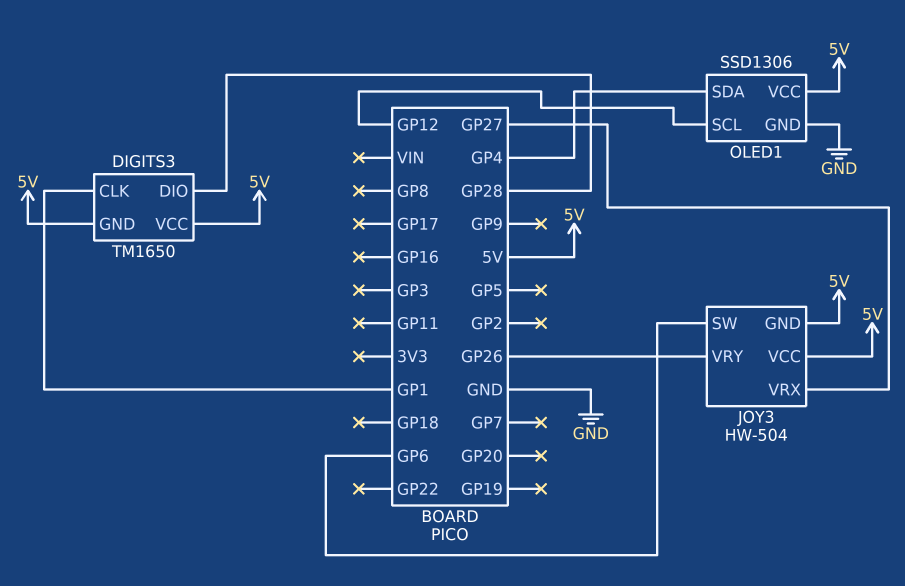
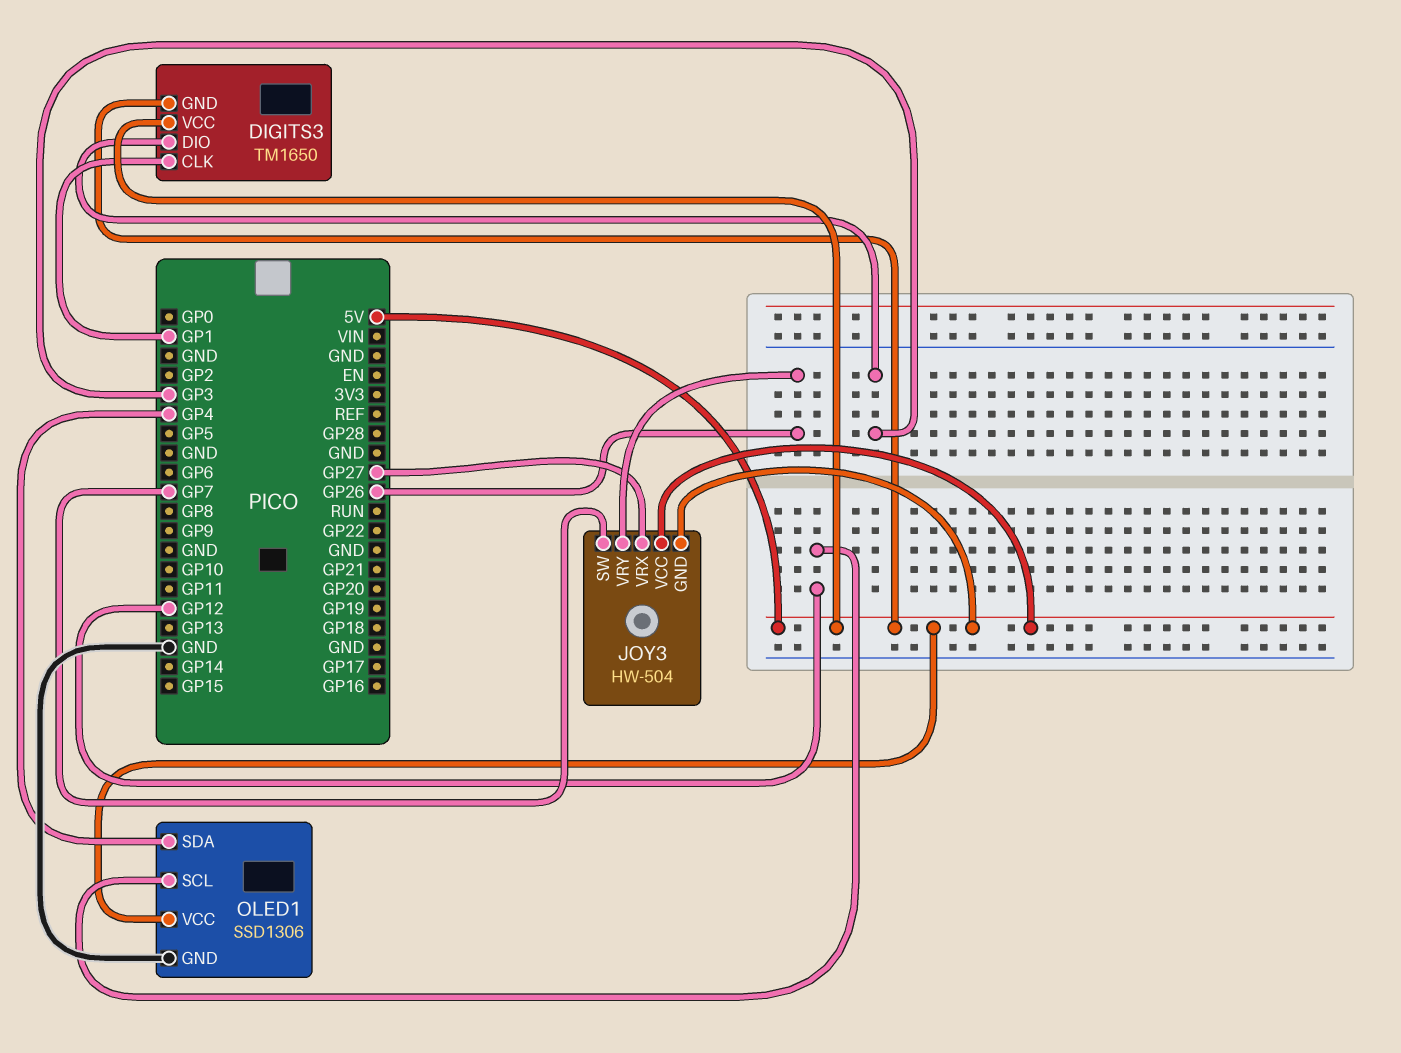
DIGITS3 pin DIO: GP28 -> GP3
JOY3 pin SW: GP6 -> GP7

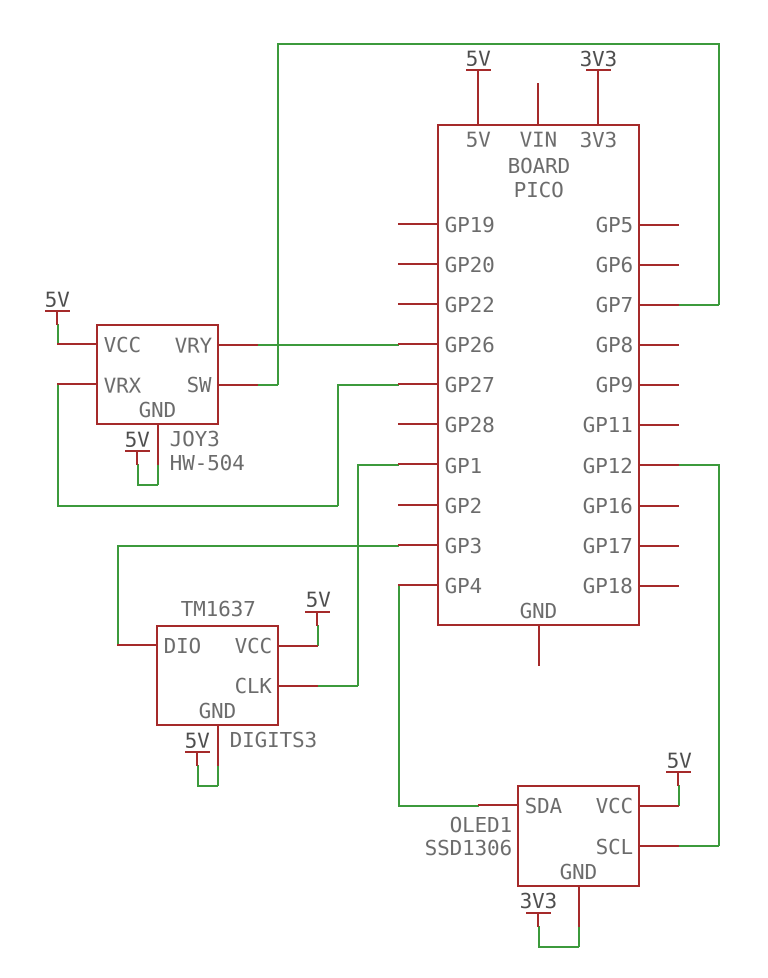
DIGITS3: TM1650 -> TM1637
OLED1 pin GND: GND -> 3V3

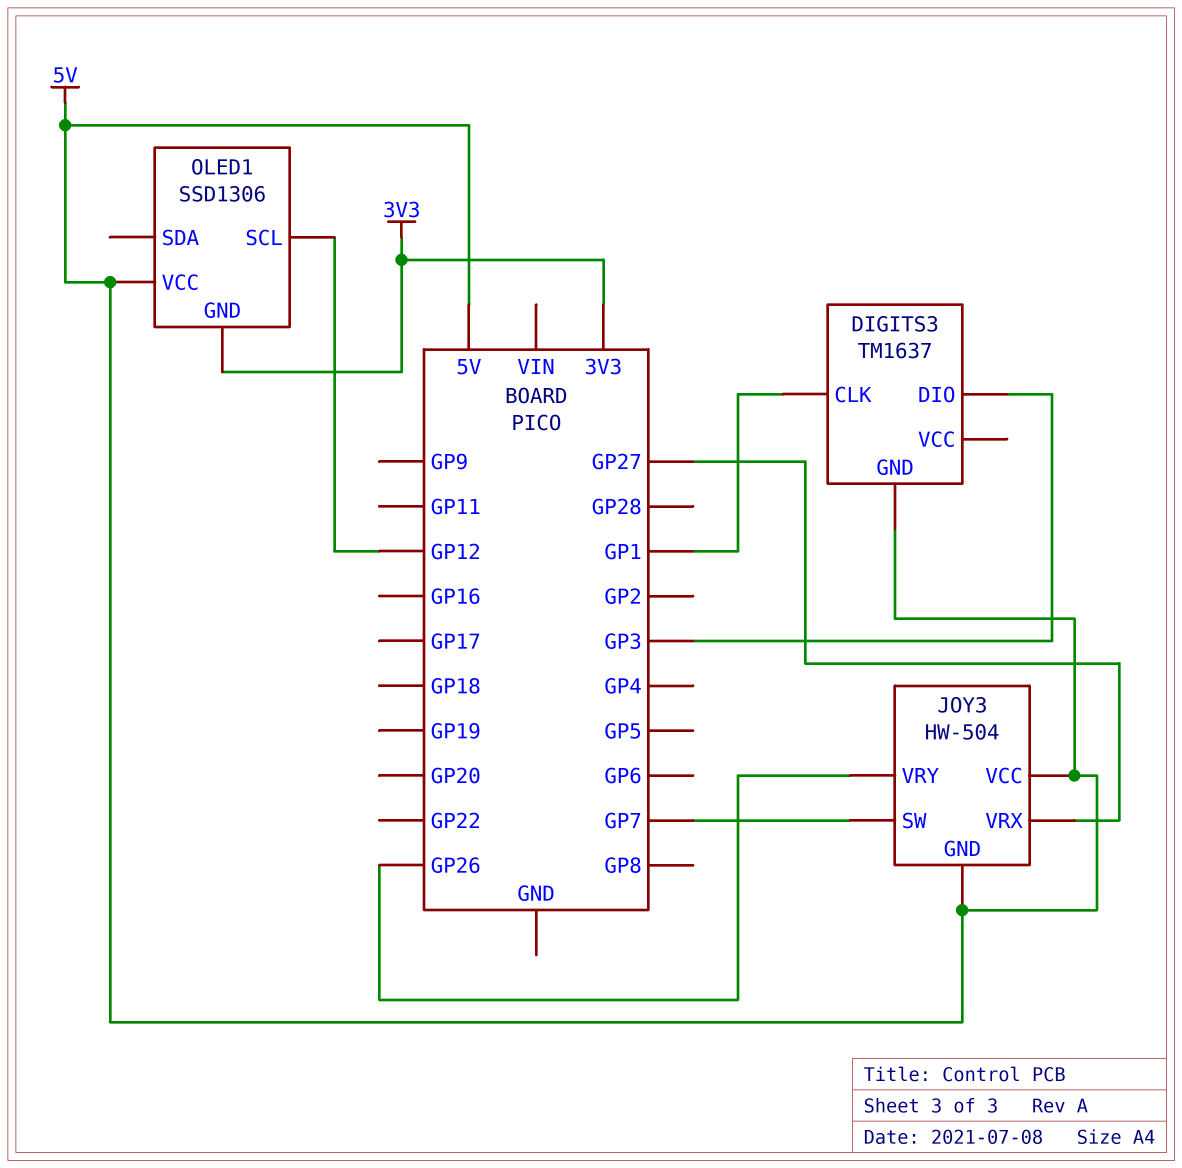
DIGITS3 pin VCC: 5V -> none
OLED1 pin SDA: GP4 -> none

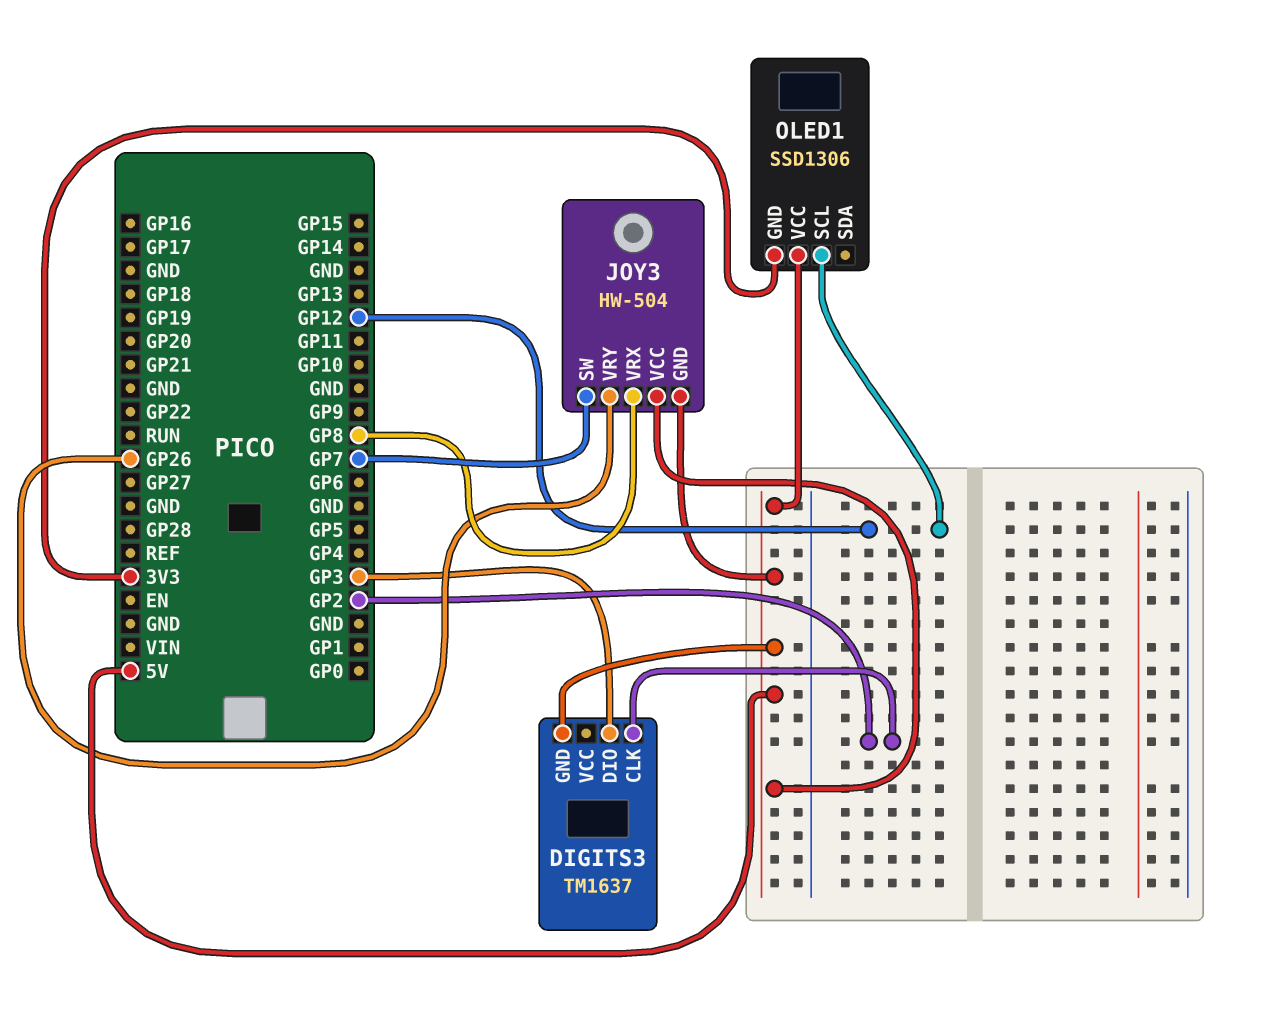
DIGITS3 pin CLK: GP1 -> GP2
JOY3 pin VRX: GP27 -> GP8

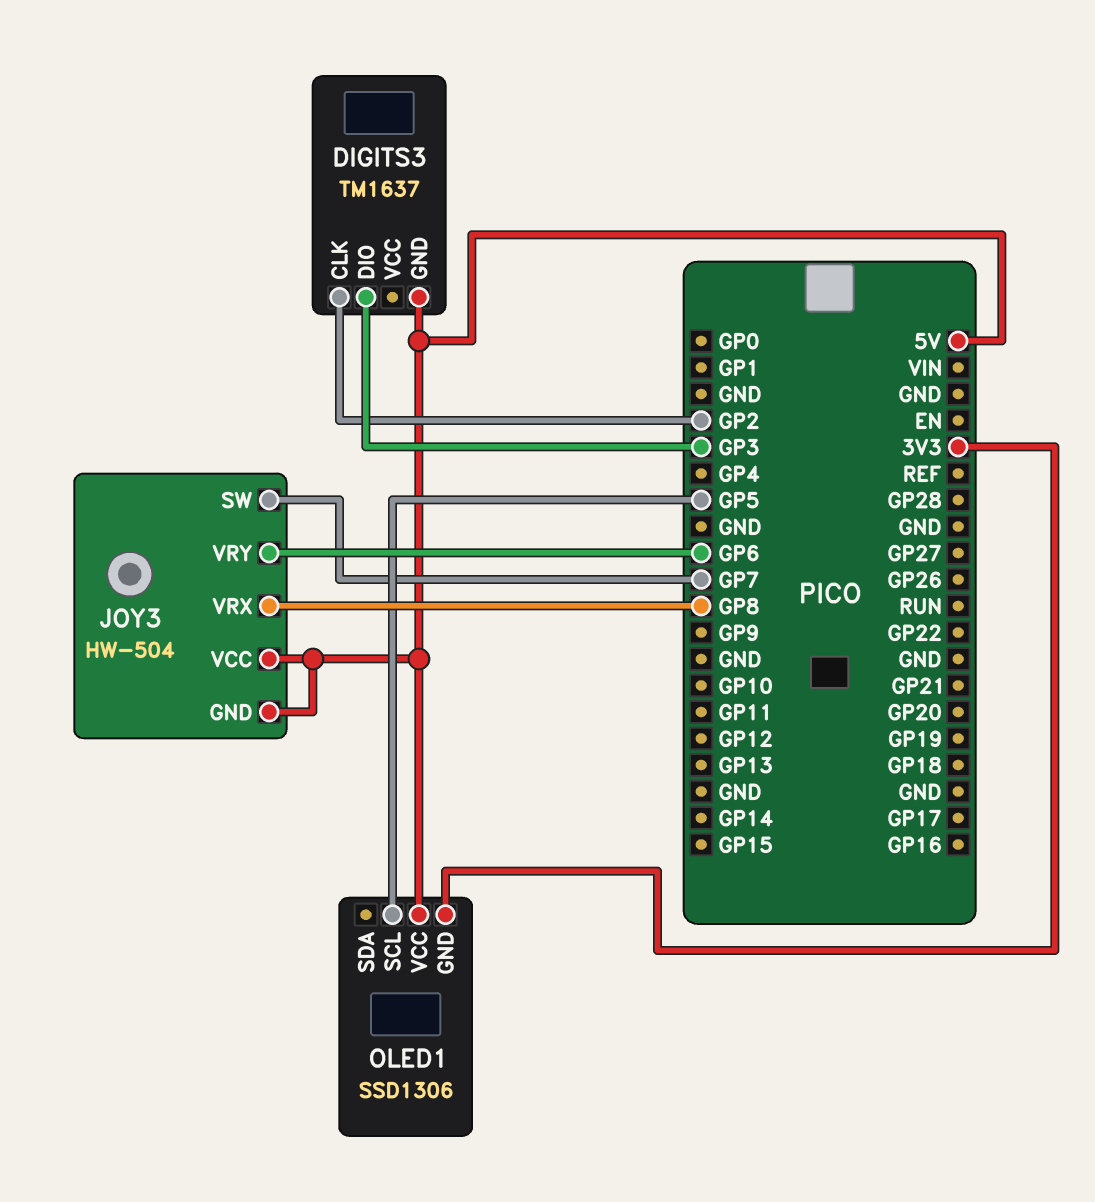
JOY3 pin VRY: GP26 -> GP6
OLED1 pin SCL: GP12 -> GP5

